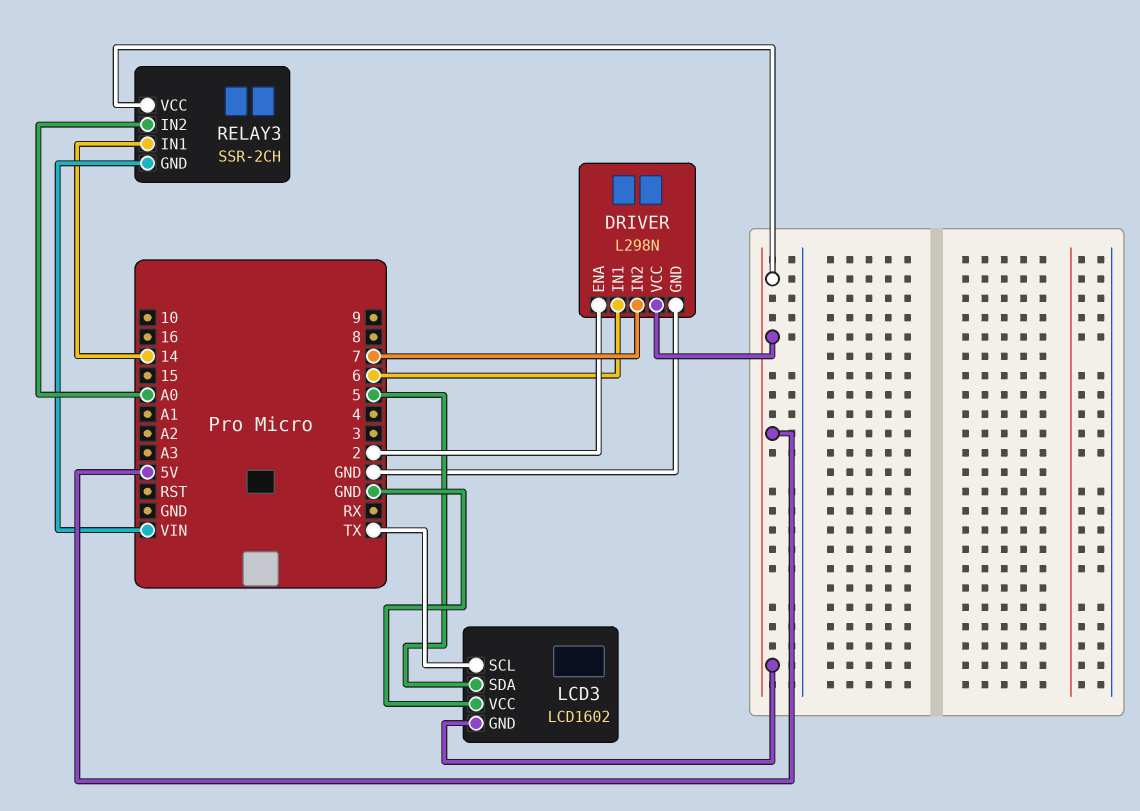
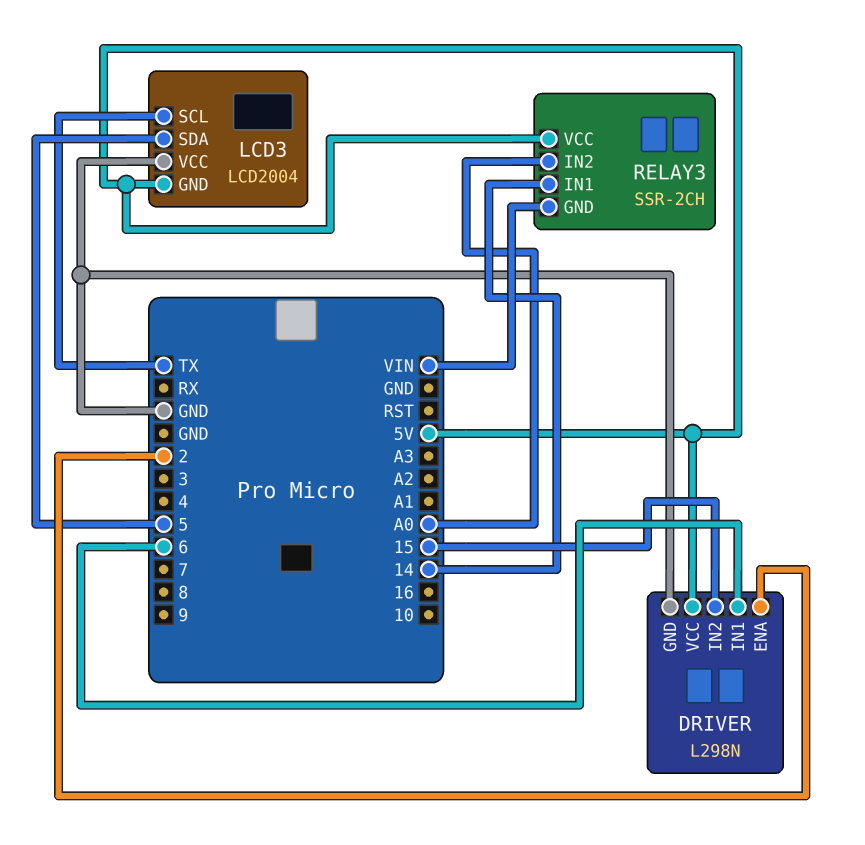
DRIVER pin IN2: 7 -> 15
LCD3: LCD1602 -> LCD2004

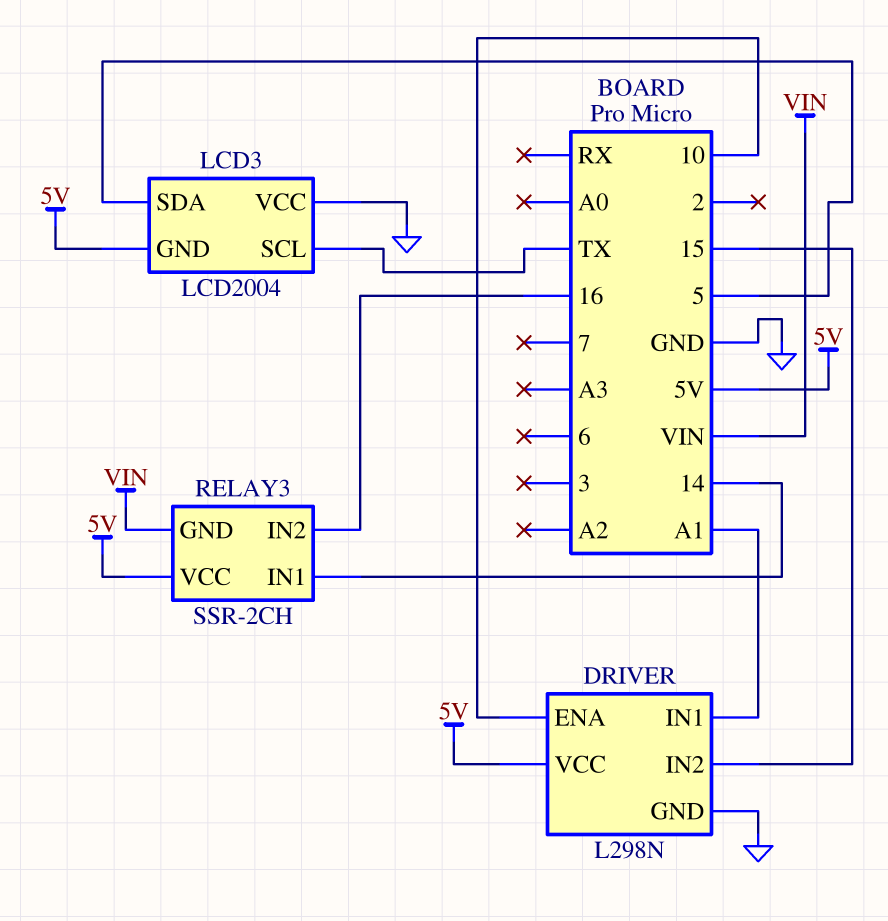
DRIVER pin ENA: 2 -> 10
DRIVER pin IN1: 6 -> A1
RELAY3 pin IN2: A0 -> 16

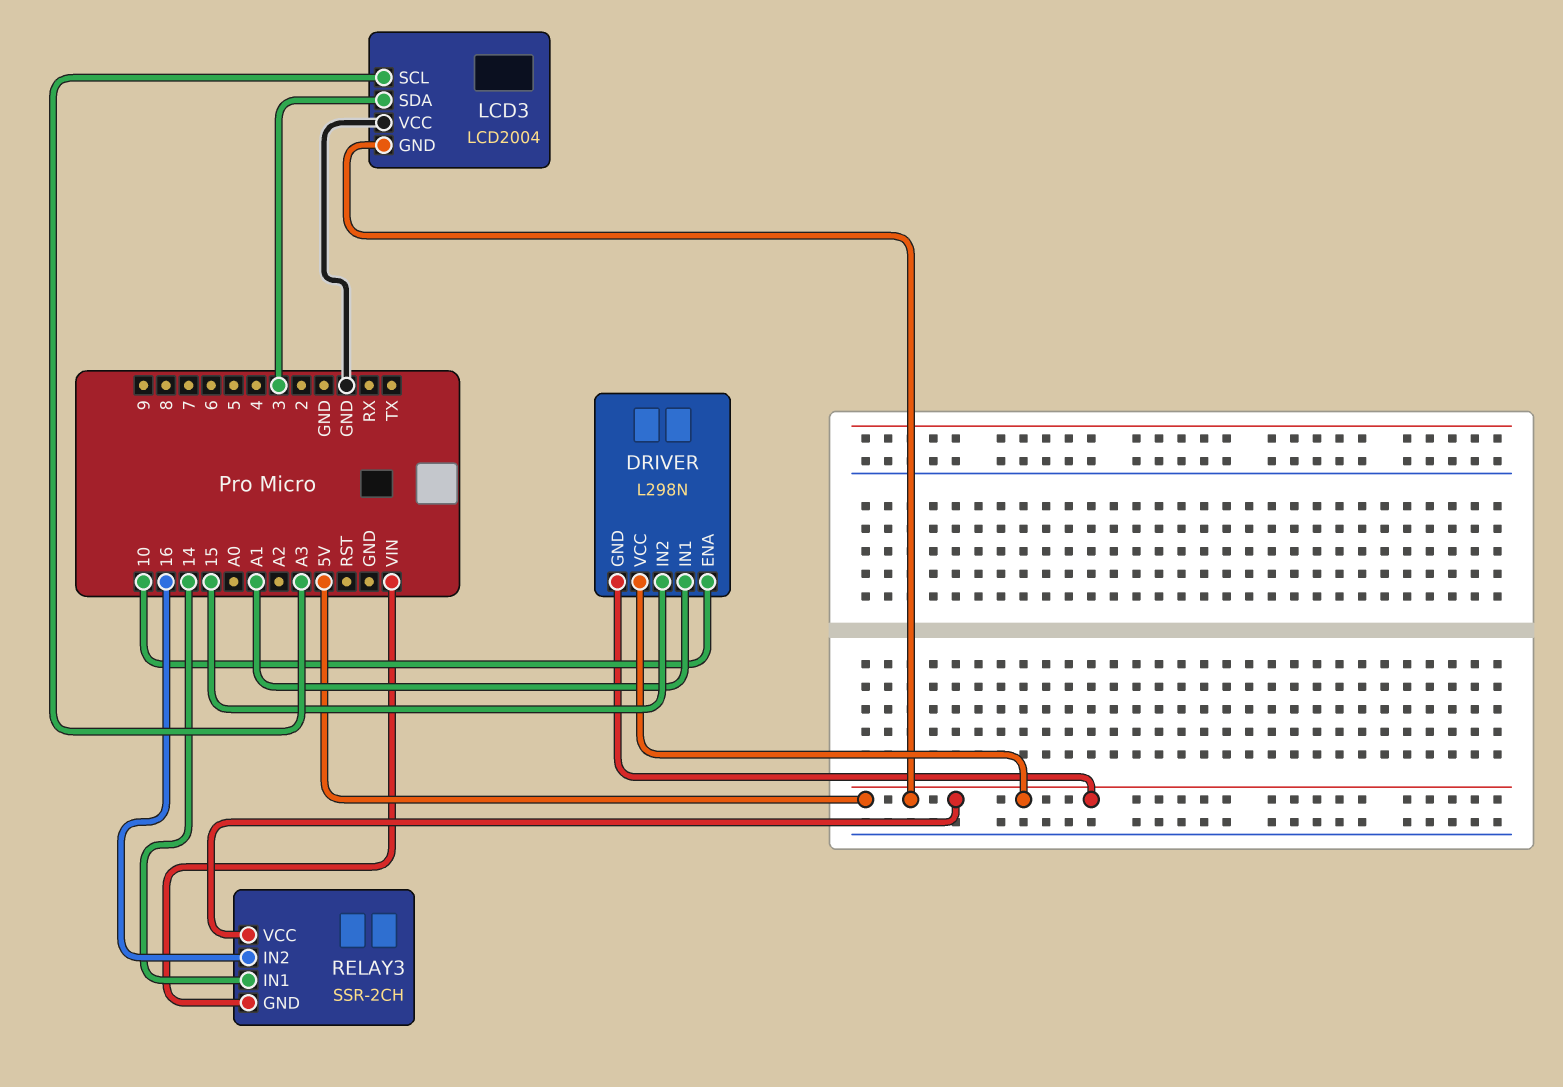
DRIVER pin GND: GND -> 5V
LCD3 pin SCL: TX -> A3
LCD3 pin SDA: 5 -> 3

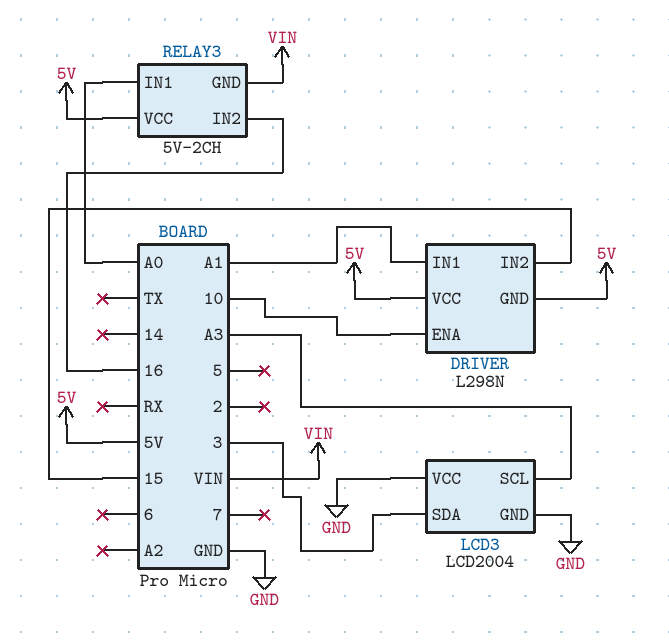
LCD3 pin GND: 5V -> GND
RELAY3: SSR-2CH -> 5V-2CH
RELAY3 pin IN1: 14 -> A0

